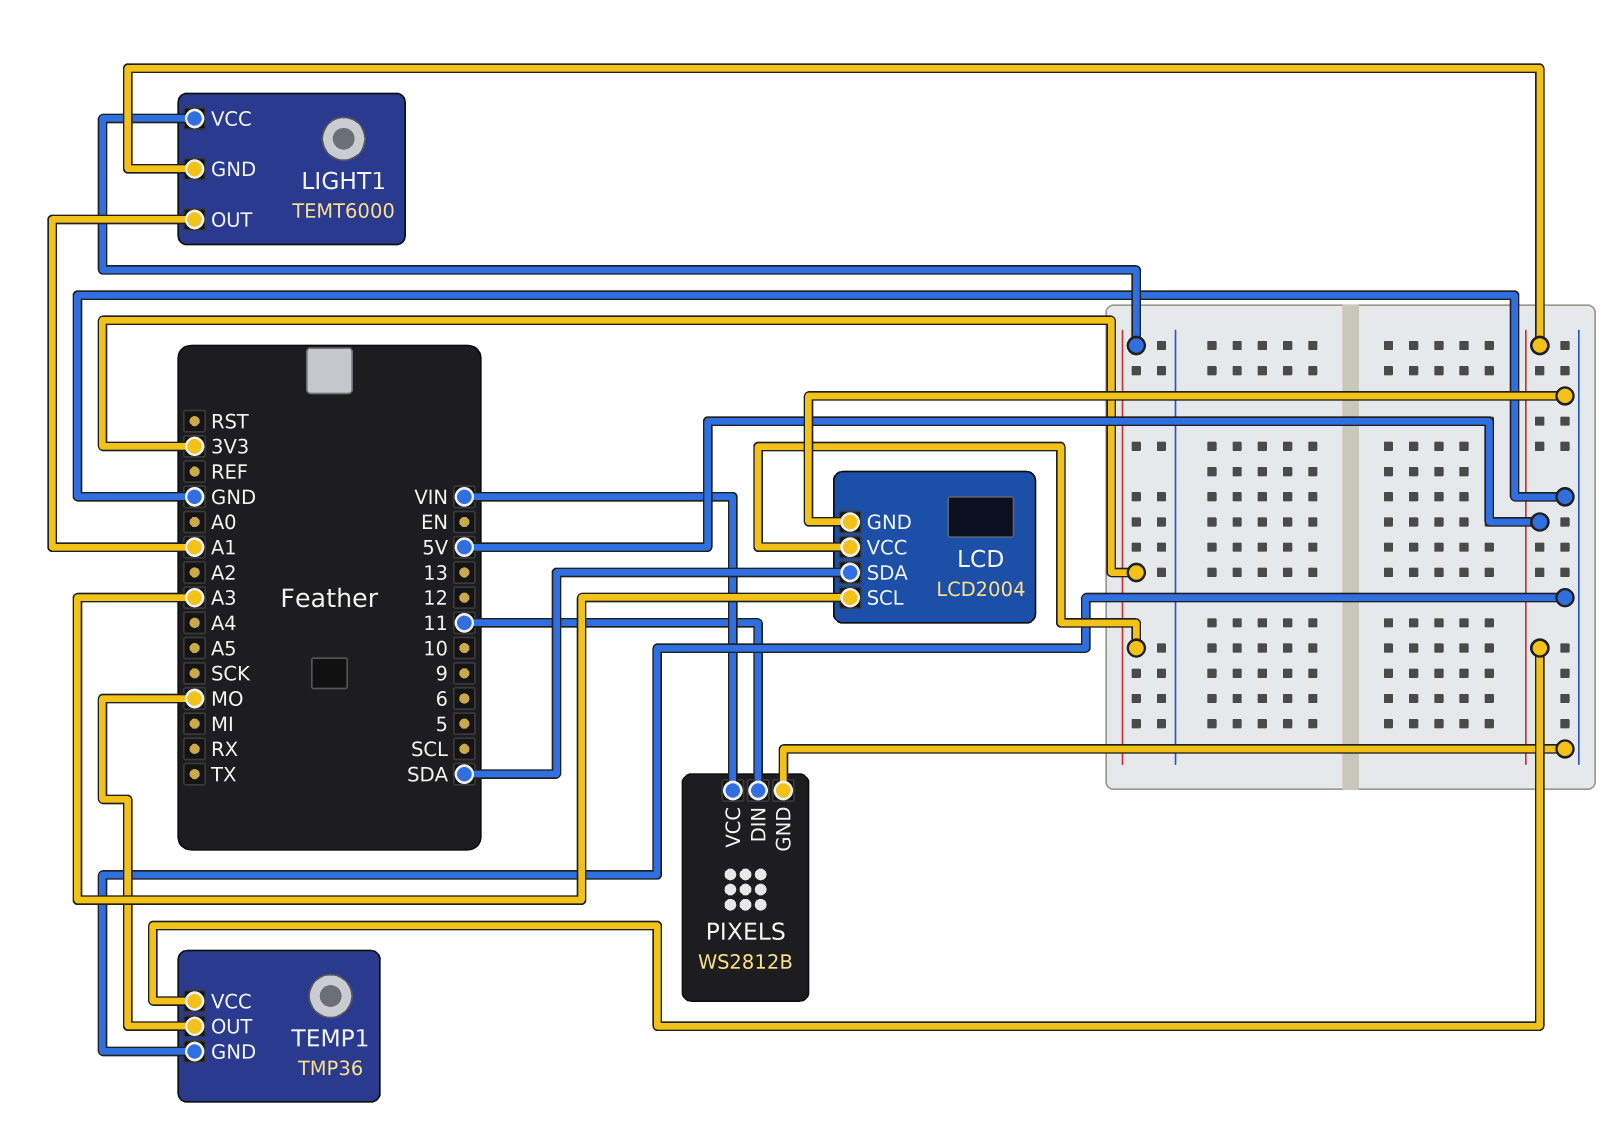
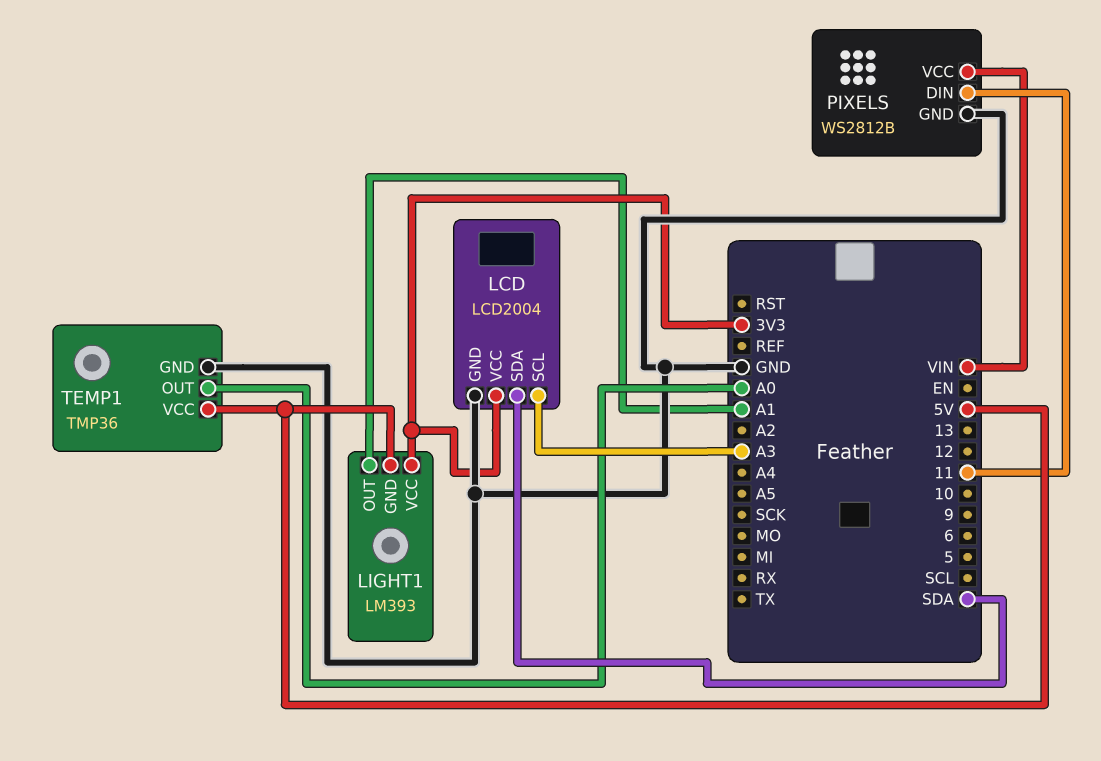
LIGHT1: TEMT6000 -> LM393
TEMP1 pin OUT: MO -> A0

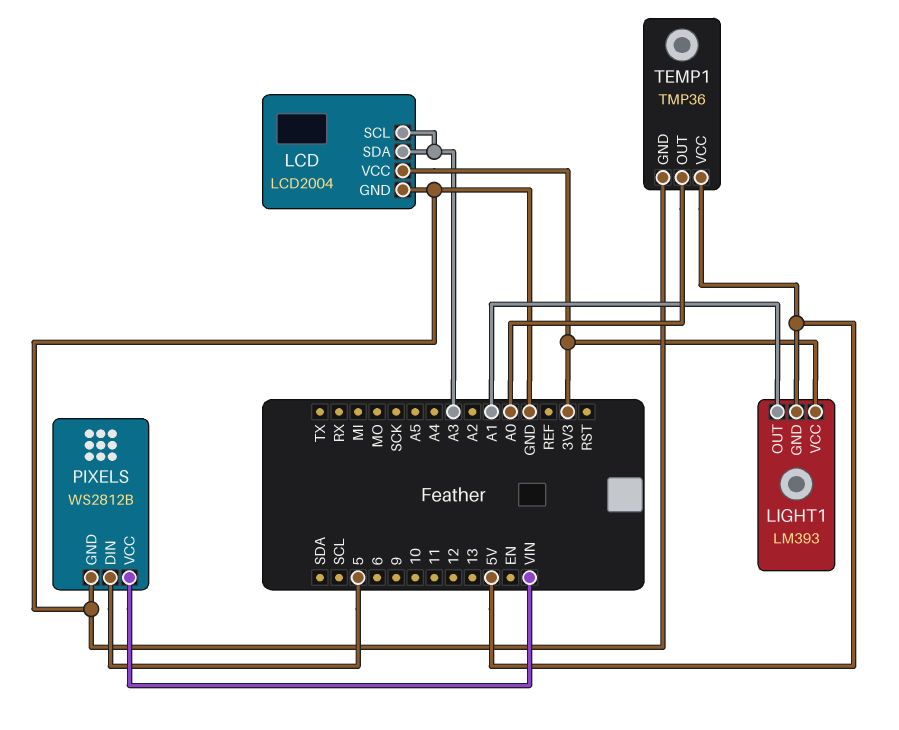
LCD pin SDA: SDA -> A3
PIXELS pin DIN: 11 -> 5

